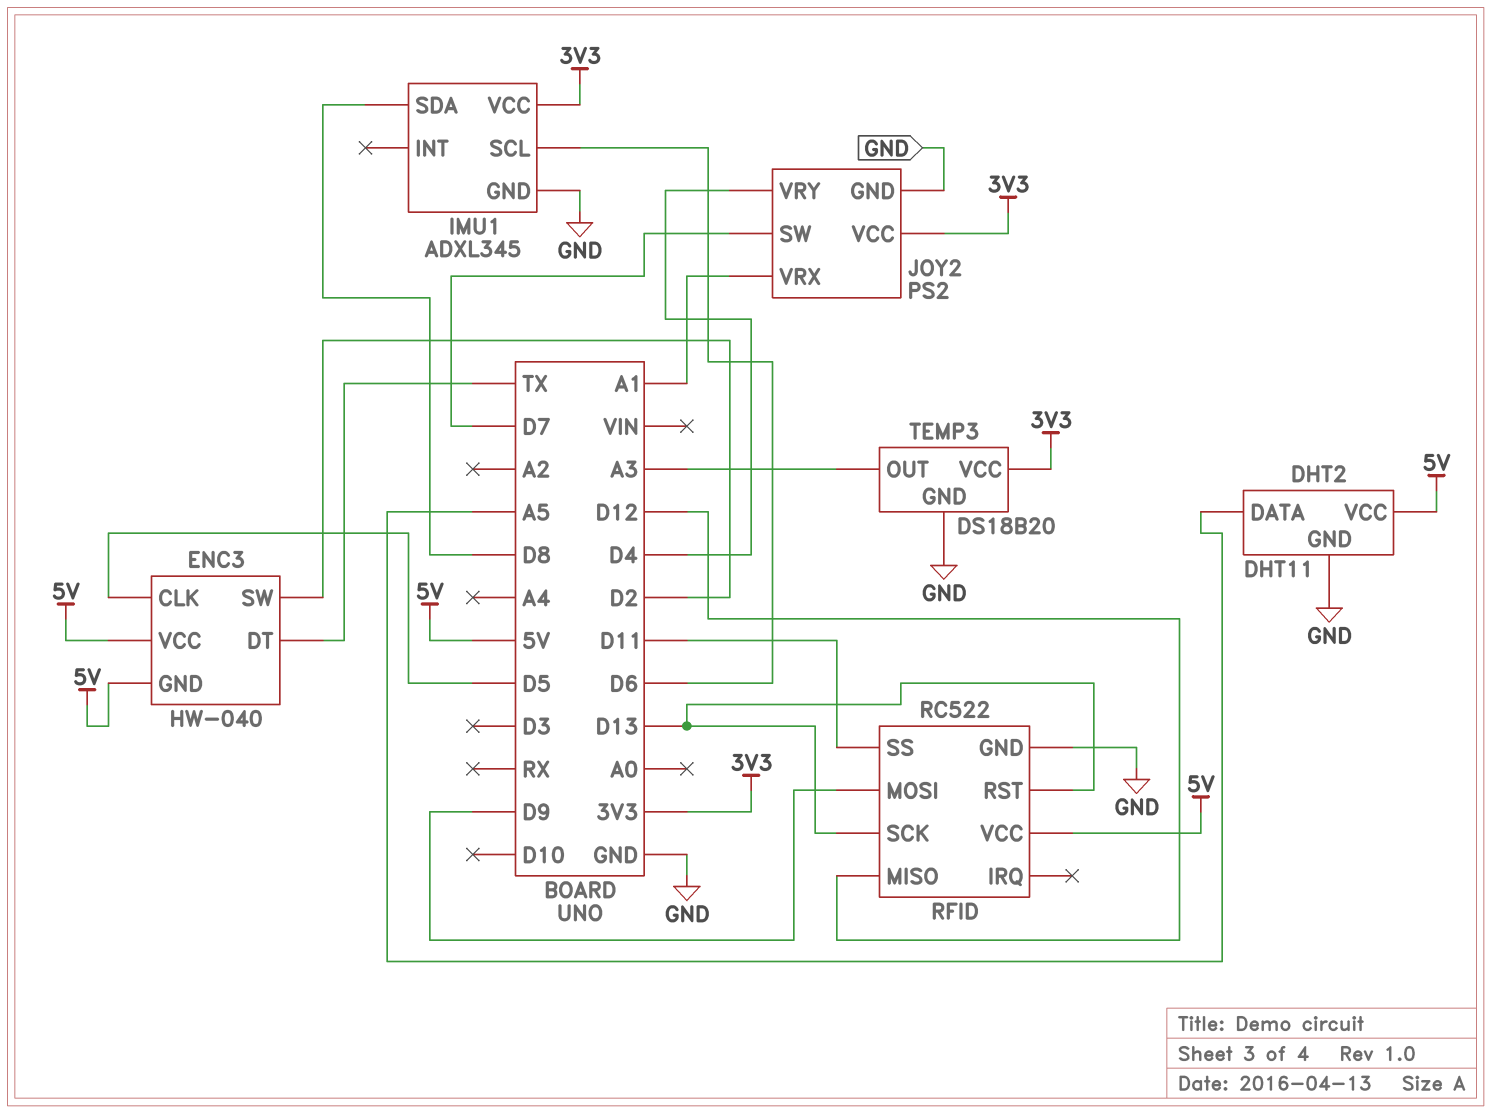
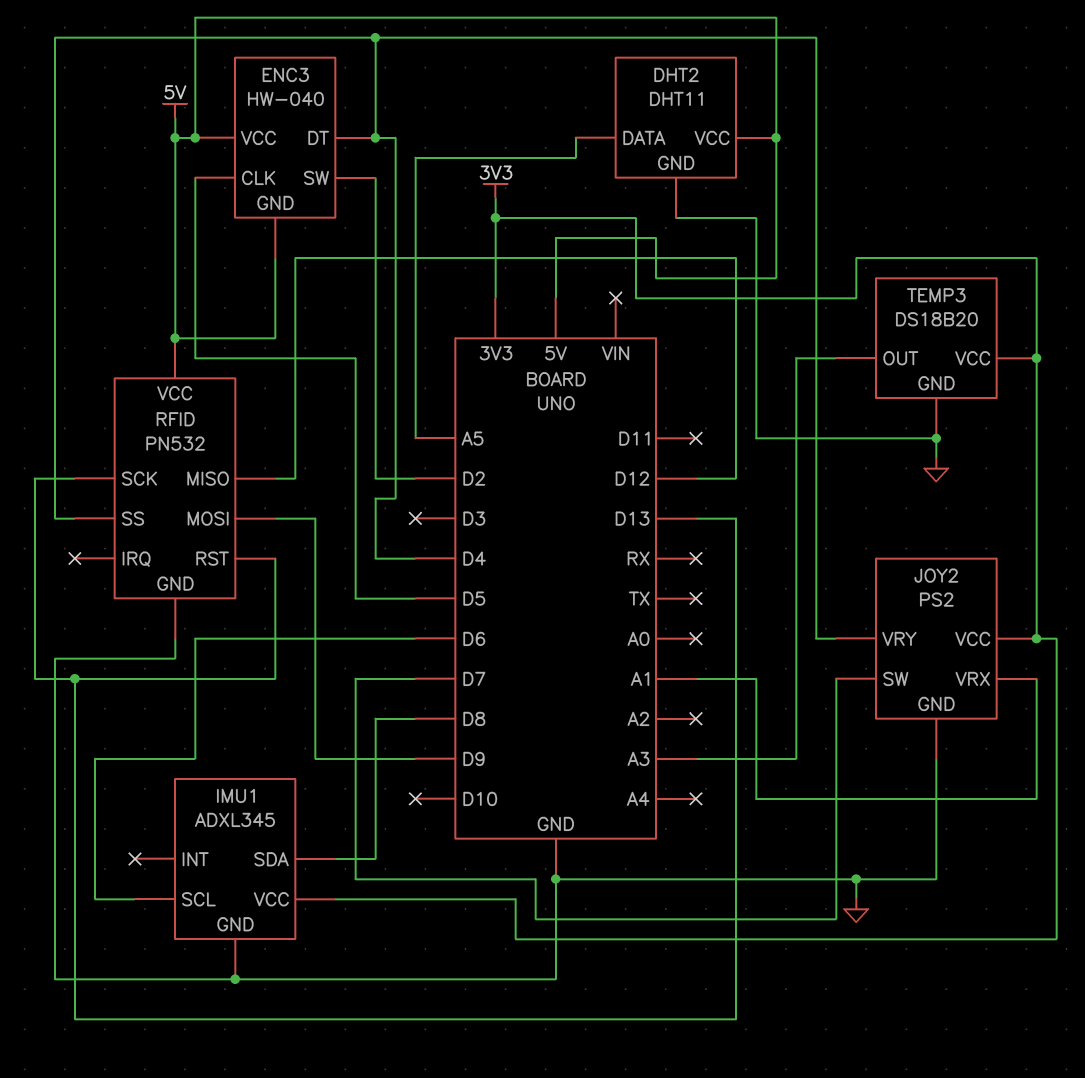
ENC3 pin DT: TX -> D4
RFID: RC522 -> PN532
RFID pin SS: D11 -> D4

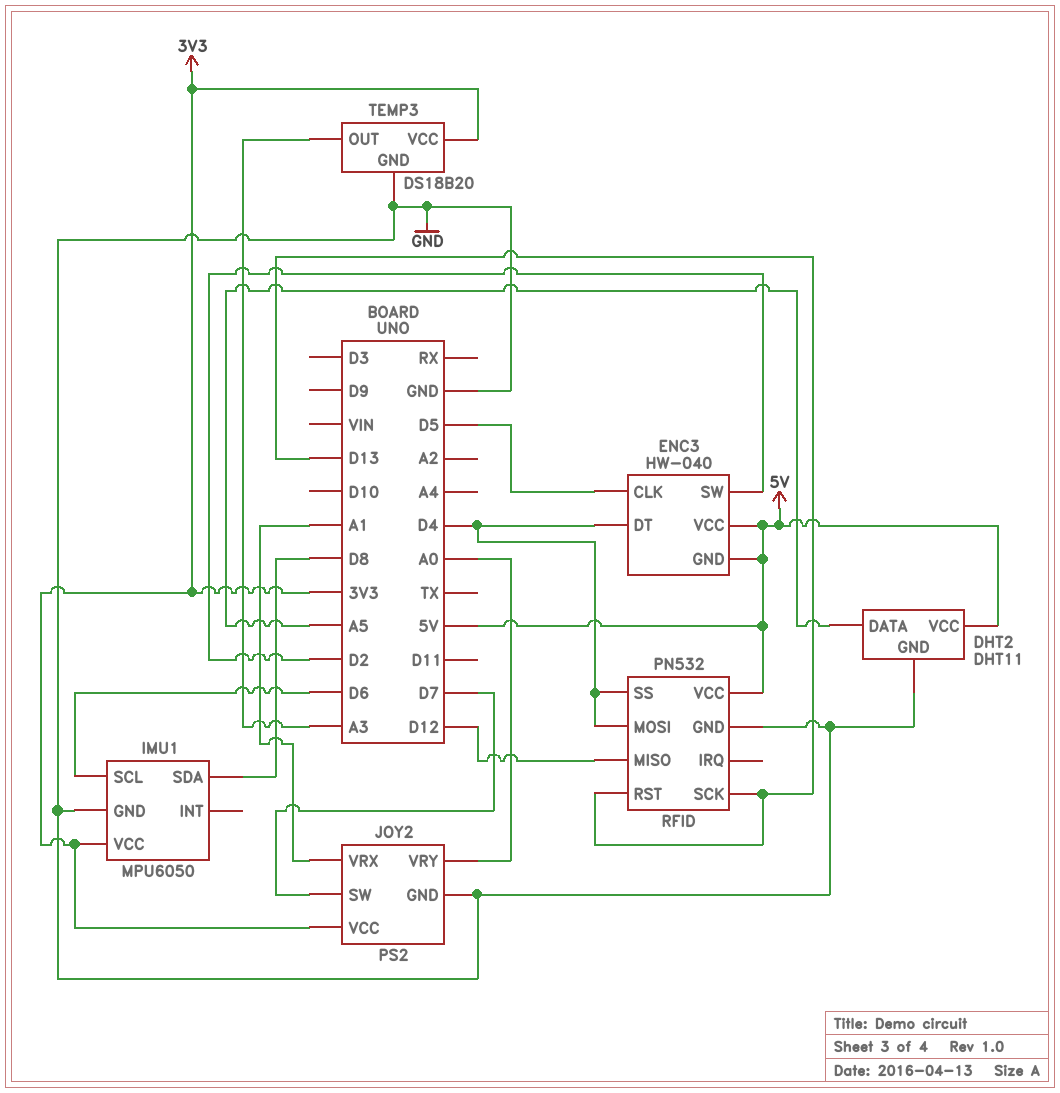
IMU1: ADXL345 -> MPU6050
JOY2 pin VRY: D4 -> A0
RFID pin MOSI: D9 -> D4

